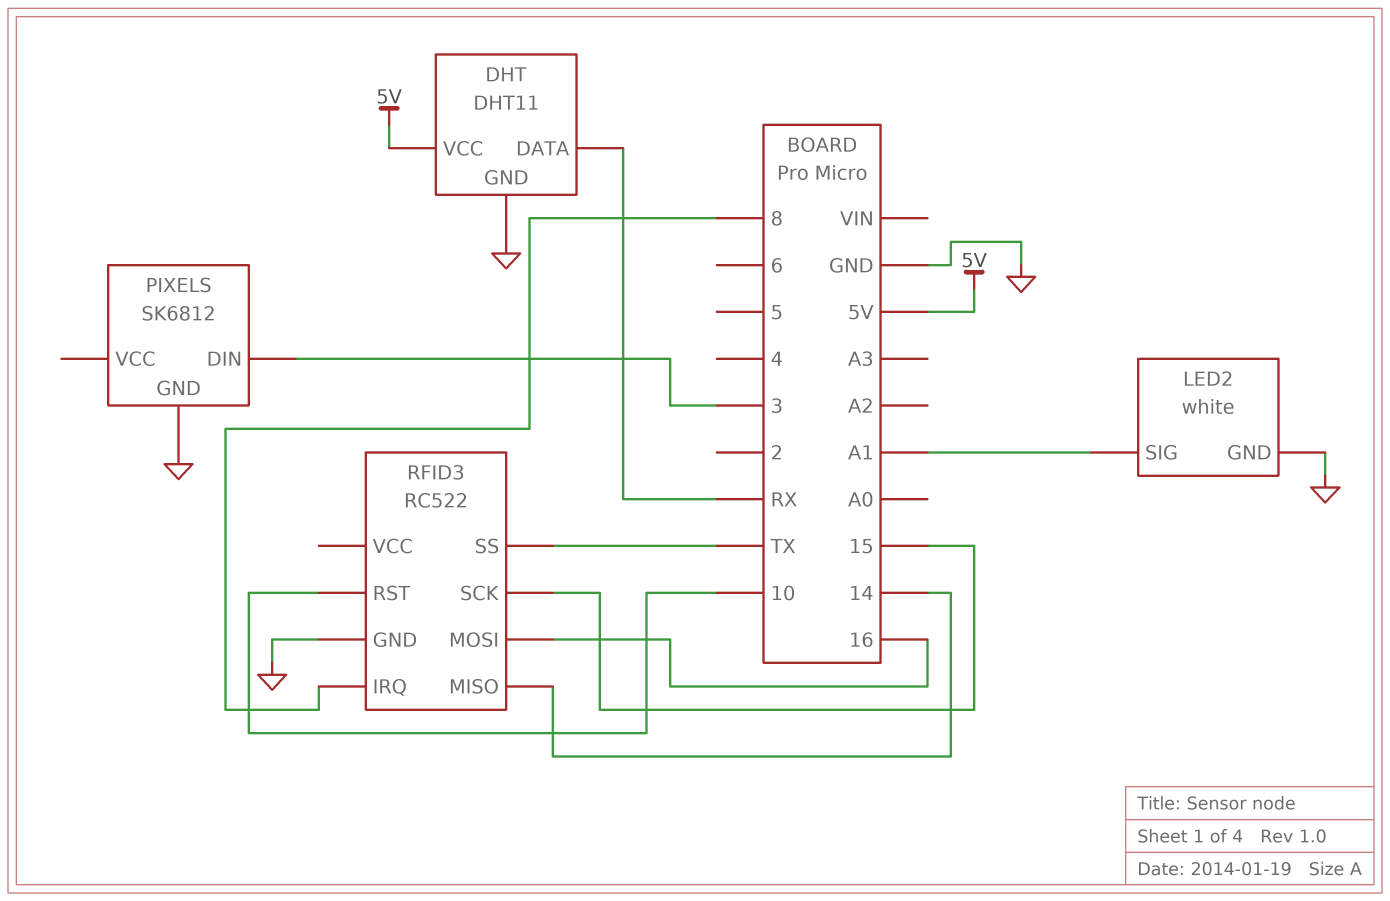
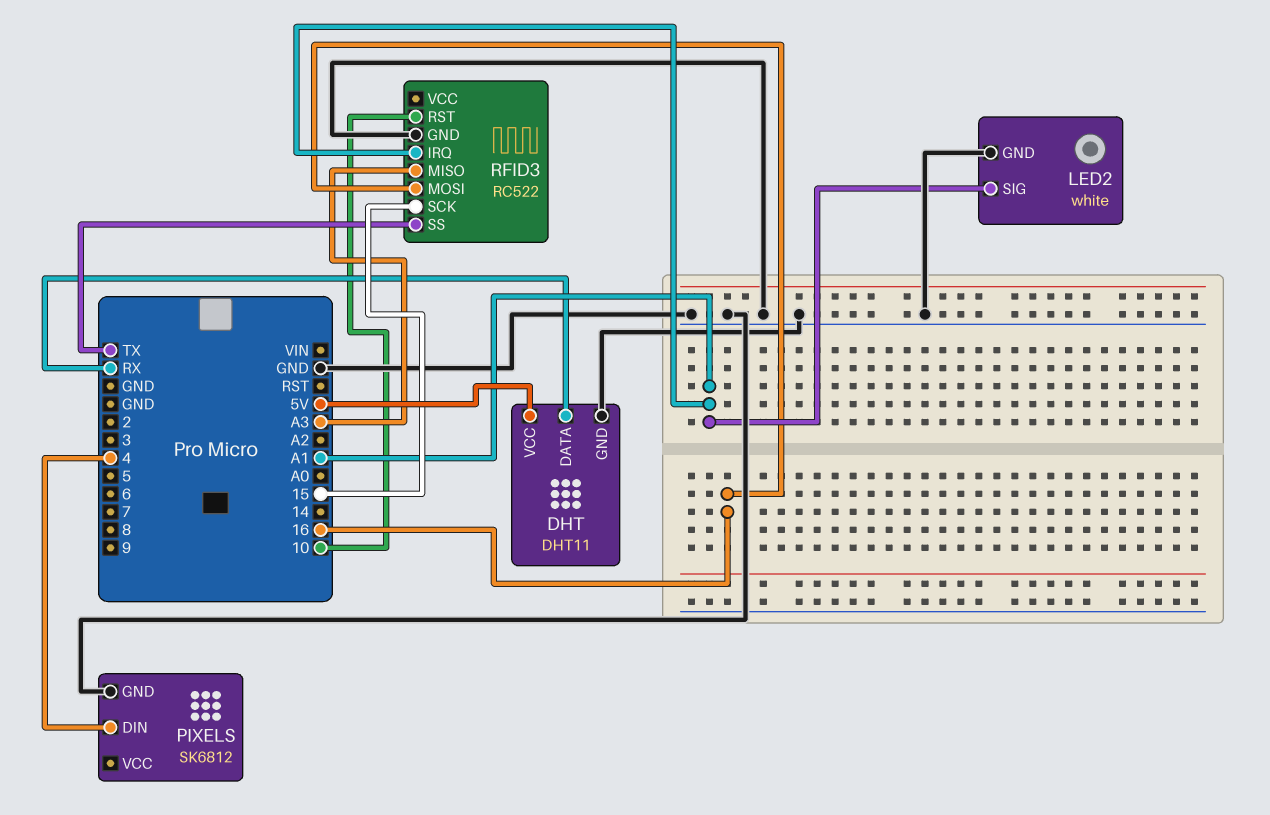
PIXELS pin DIN: 3 -> 4
RFID3 pin IRQ: 8 -> A1
RFID3 pin MISO: 14 -> A3

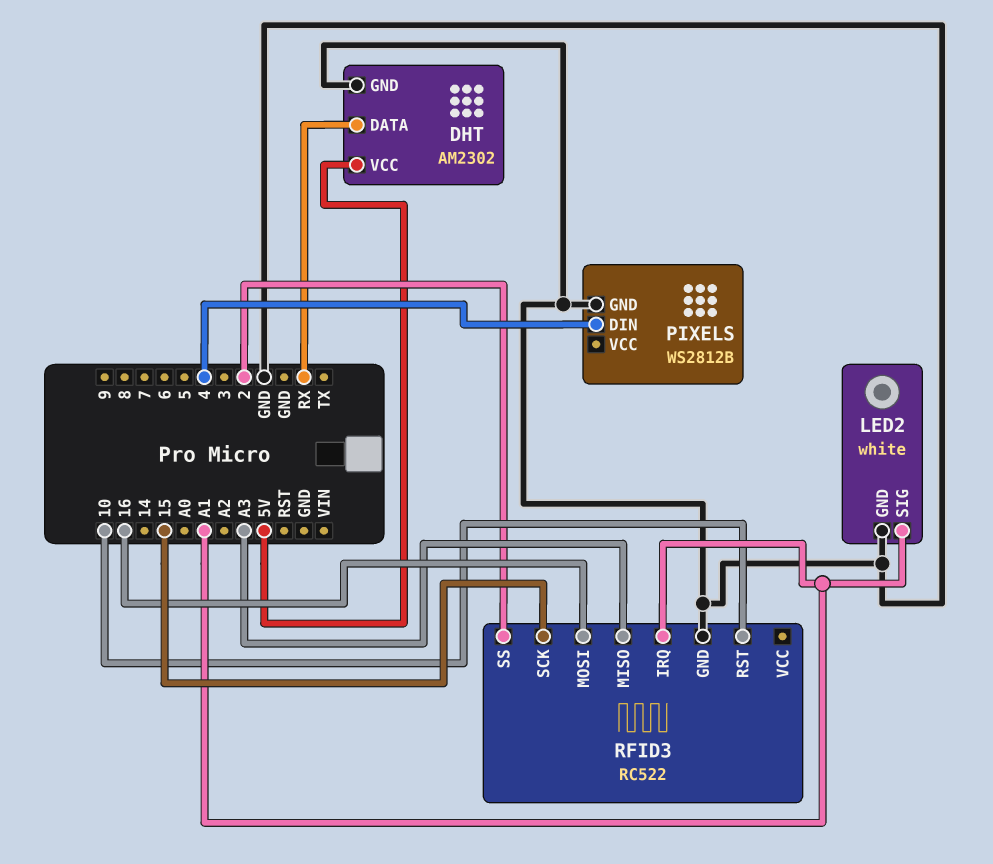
DHT: DHT11 -> AM2302
PIXELS: SK6812 -> WS2812B
RFID3 pin SS: TX -> 2

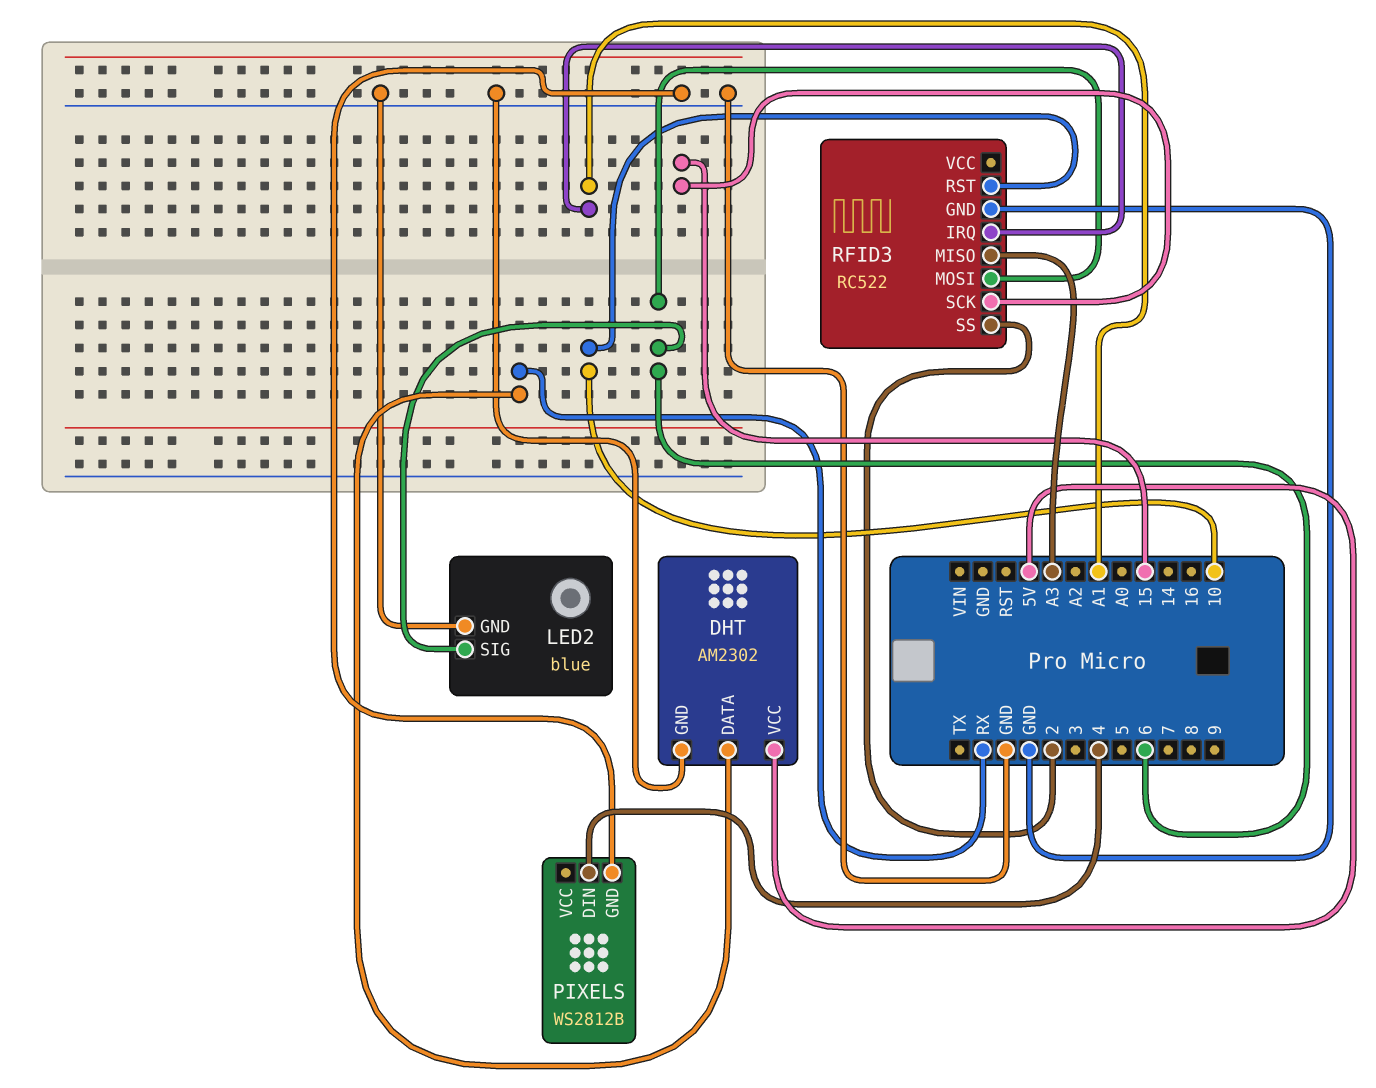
LED2: white -> blue
LED2 pin SIG: A1 -> 6
RFID3 pin MOSI: 16 -> 6

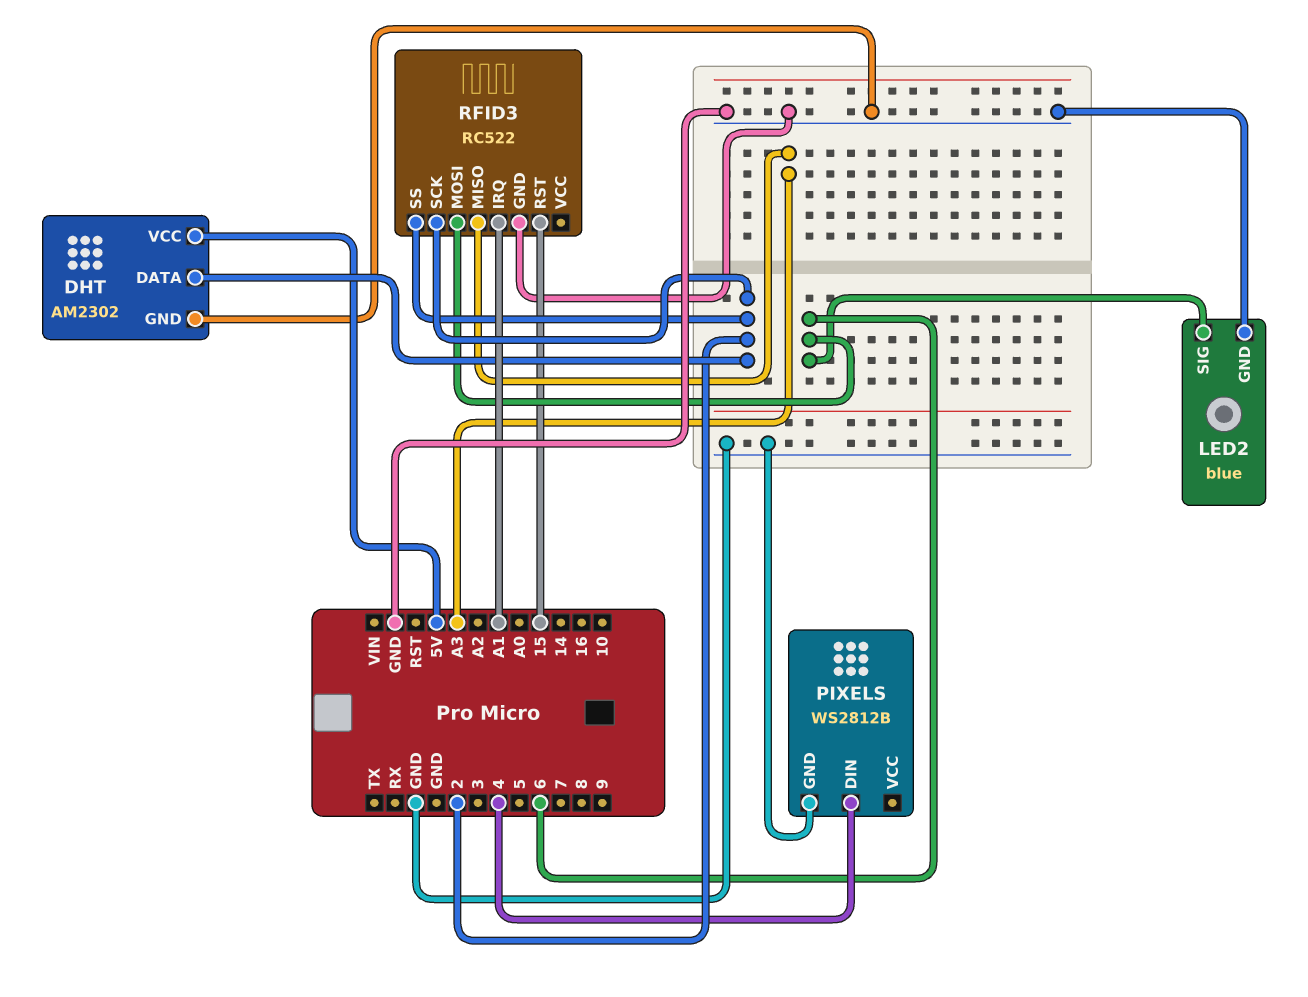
DHT pin DATA: RX -> 2
RFID3 pin RST: 10 -> 15
RFID3 pin SCK: 15 -> 2

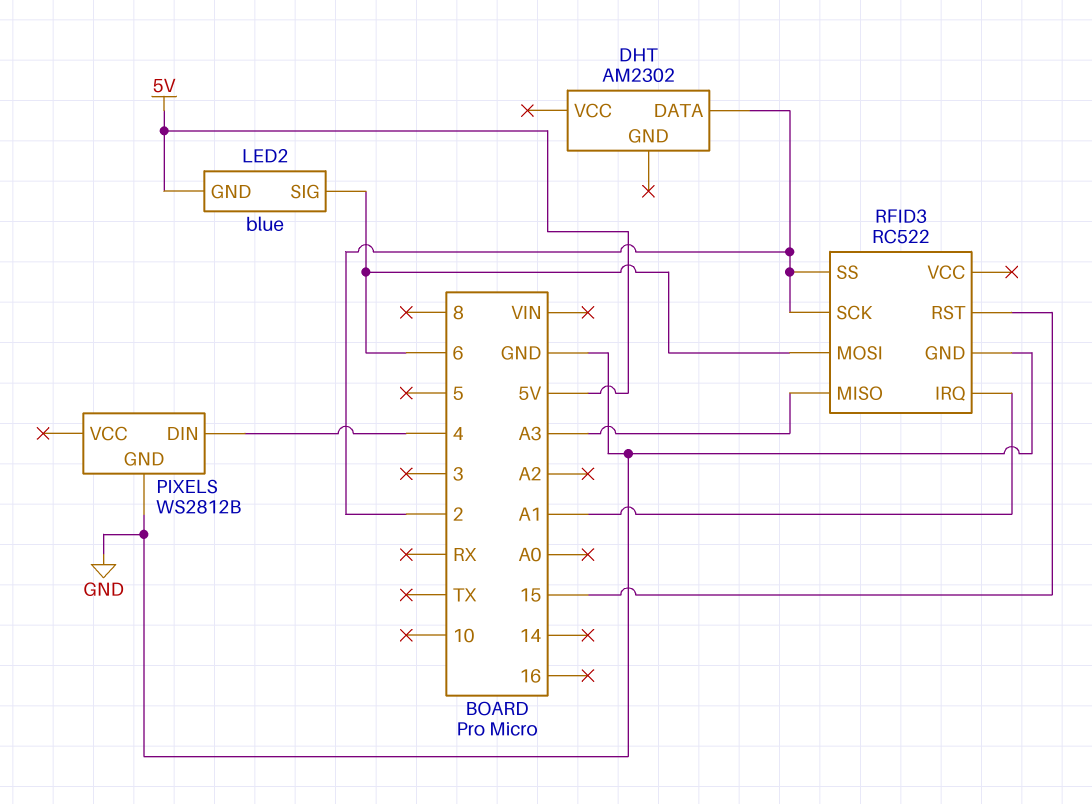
DHT pin GND: GND -> none
DHT pin VCC: 5V -> none
LED2 pin GND: GND -> 5V

